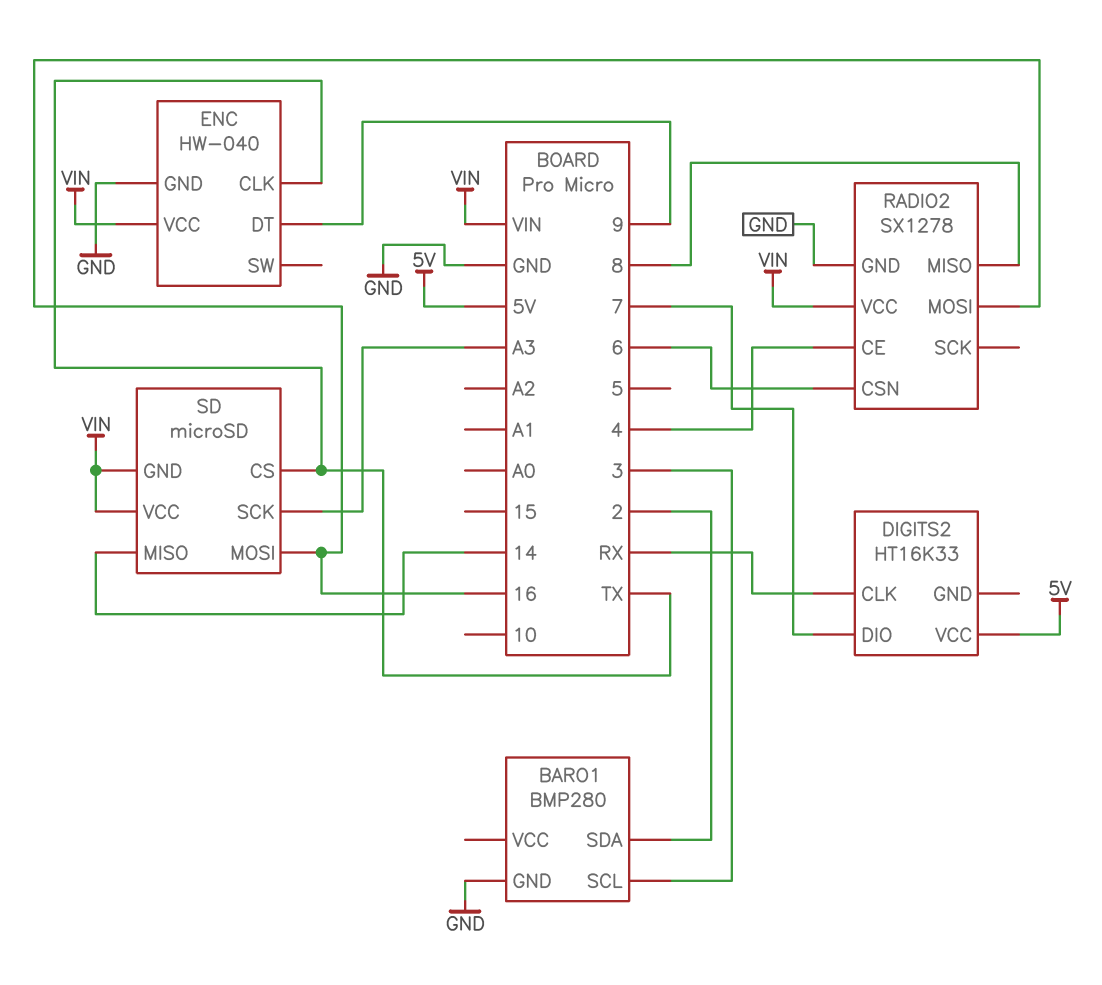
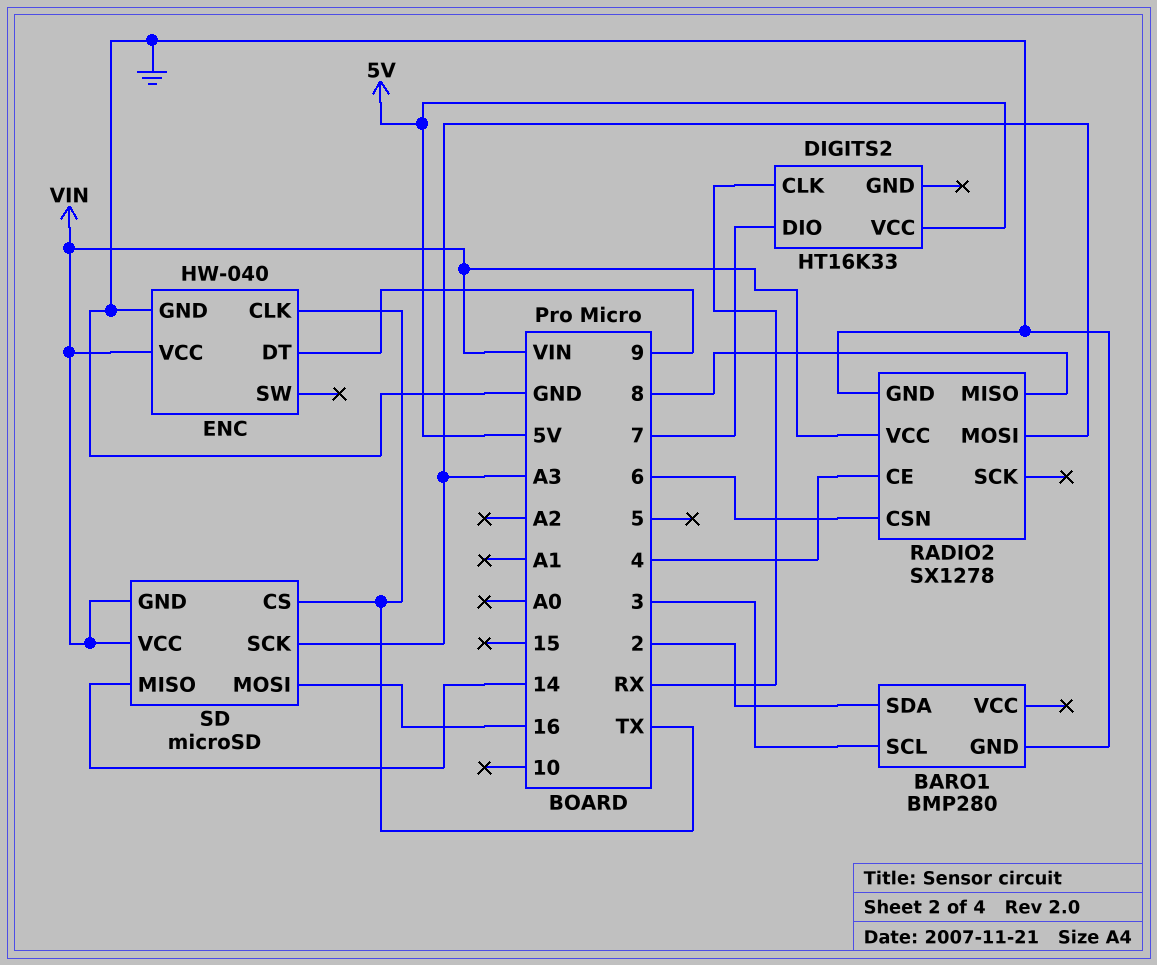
RADIO2 pin MOSI: 16 -> A3

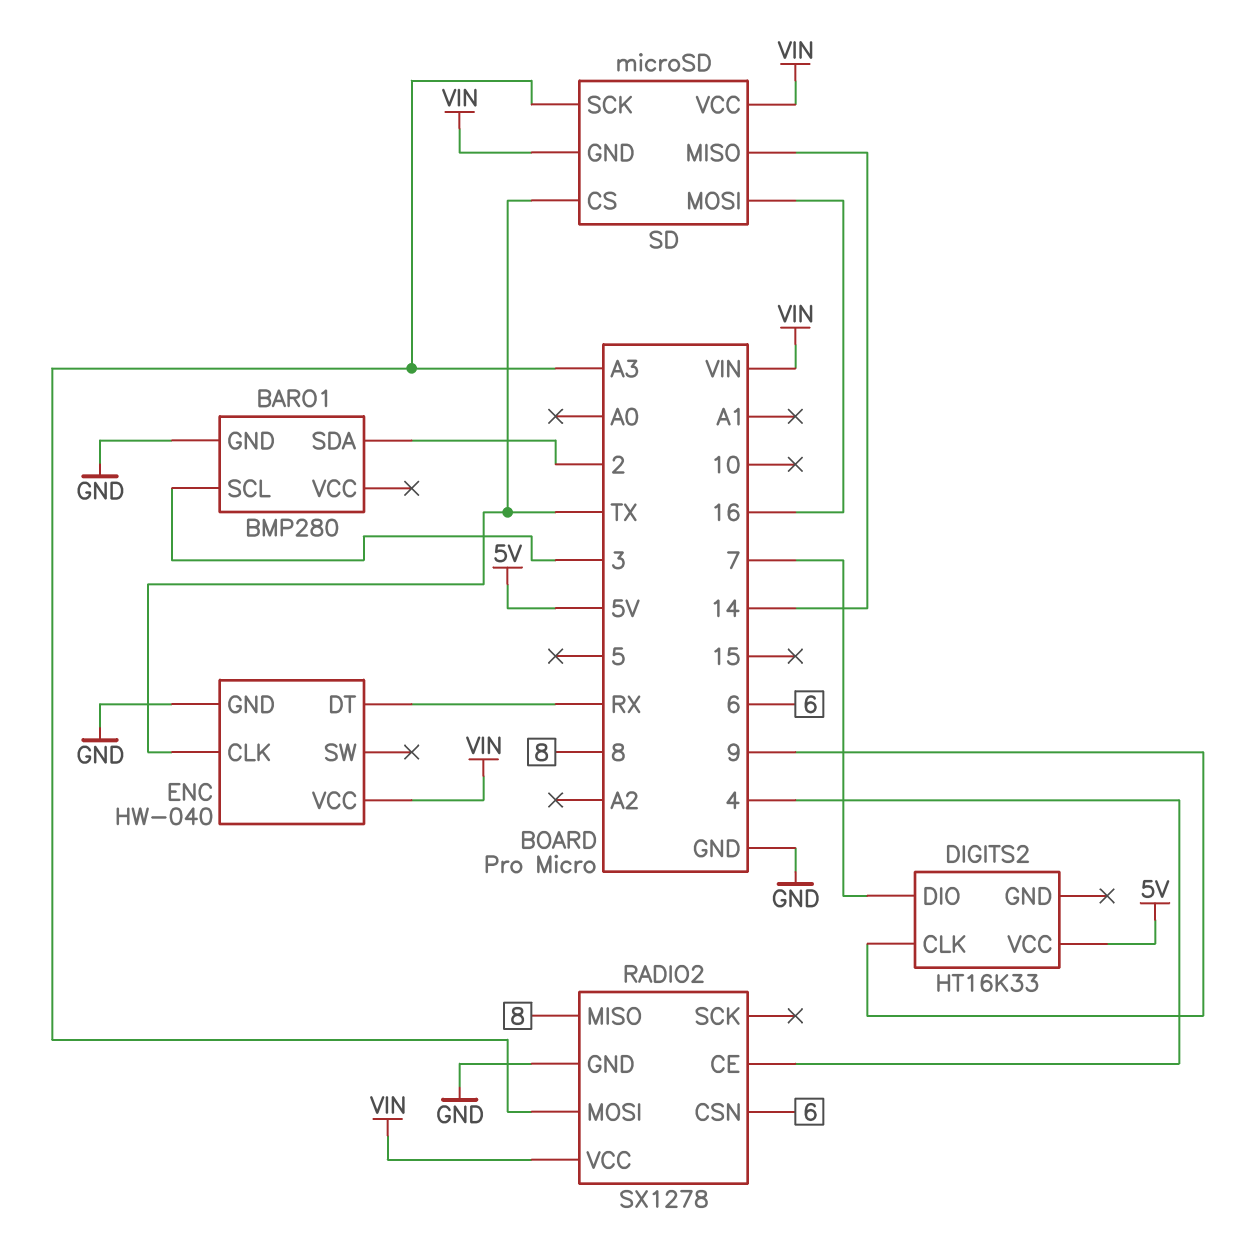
DIGITS2 pin CLK: RX -> 9
ENC pin DT: 9 -> RX

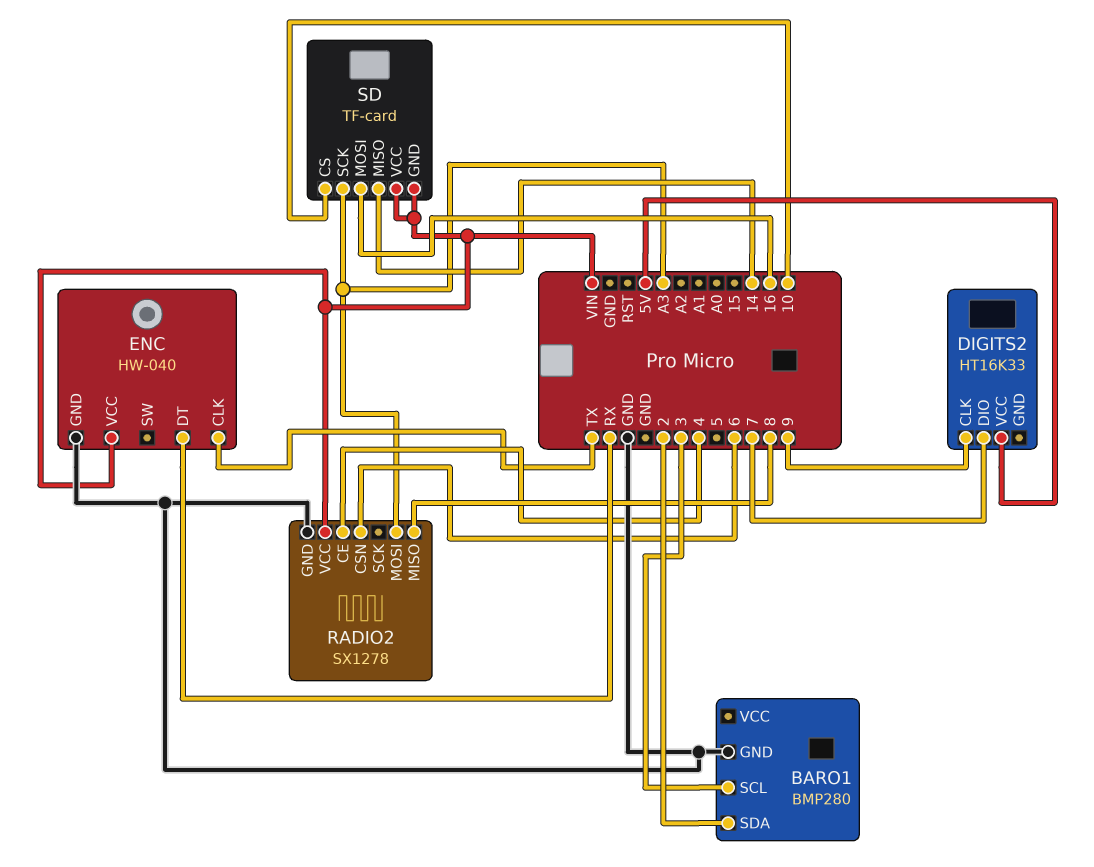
SD: microSD -> TF-card
SD pin CS: TX -> 10

